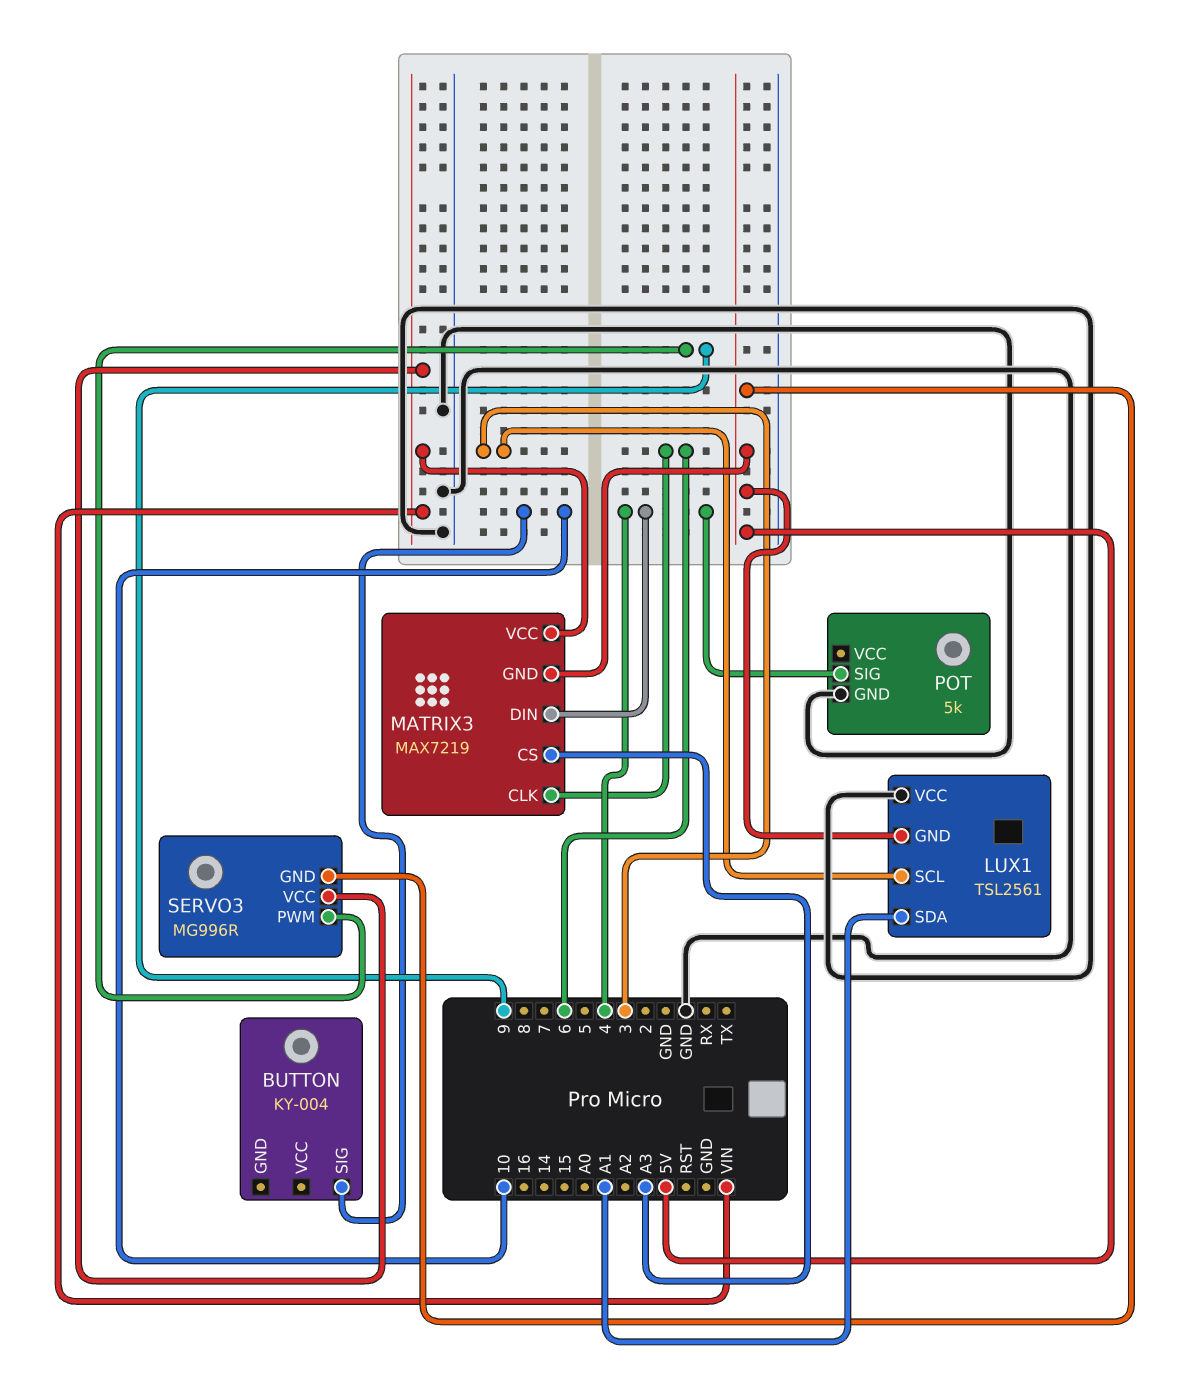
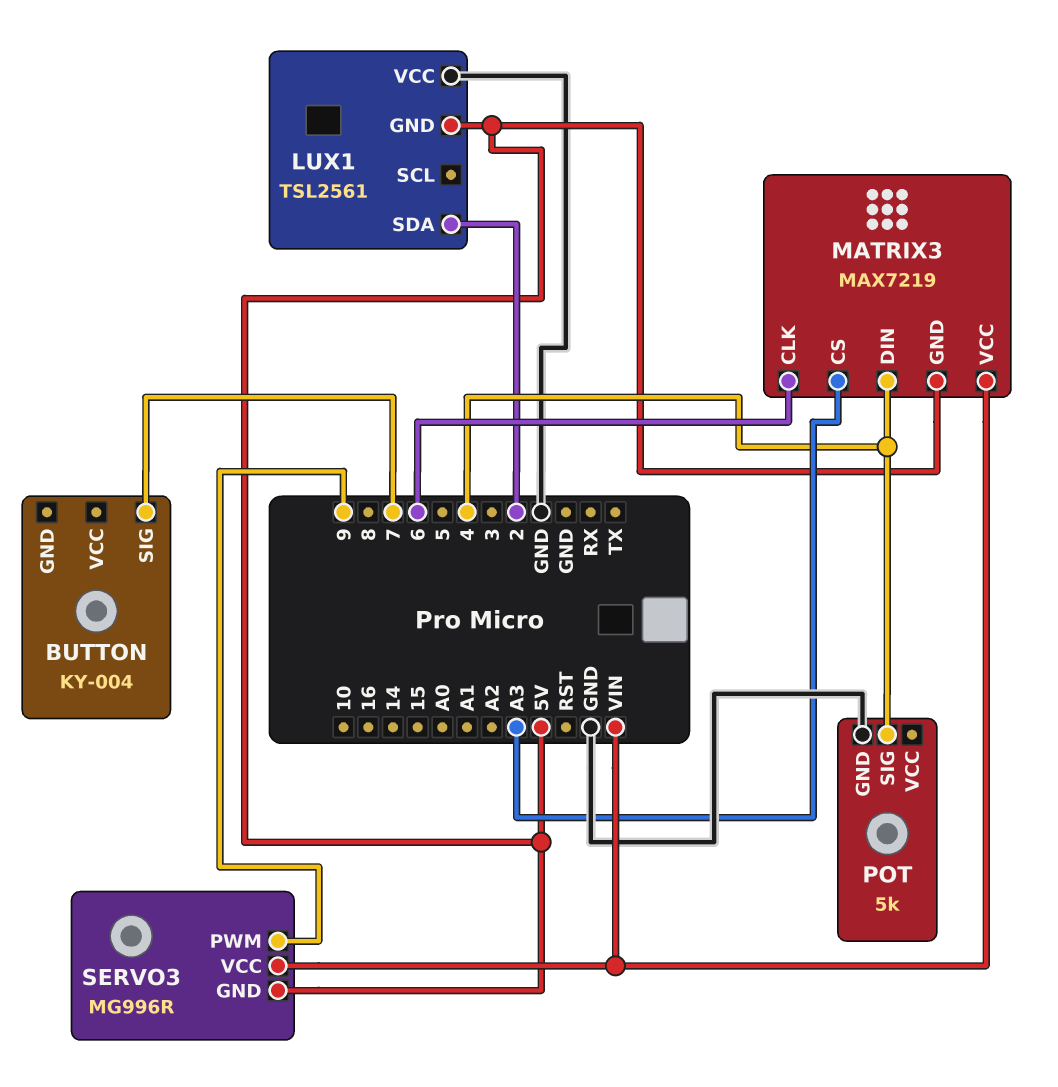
BUTTON pin SIG: 10 -> 7
LUX1 pin SCL: 3 -> none
LUX1 pin SDA: A1 -> 2

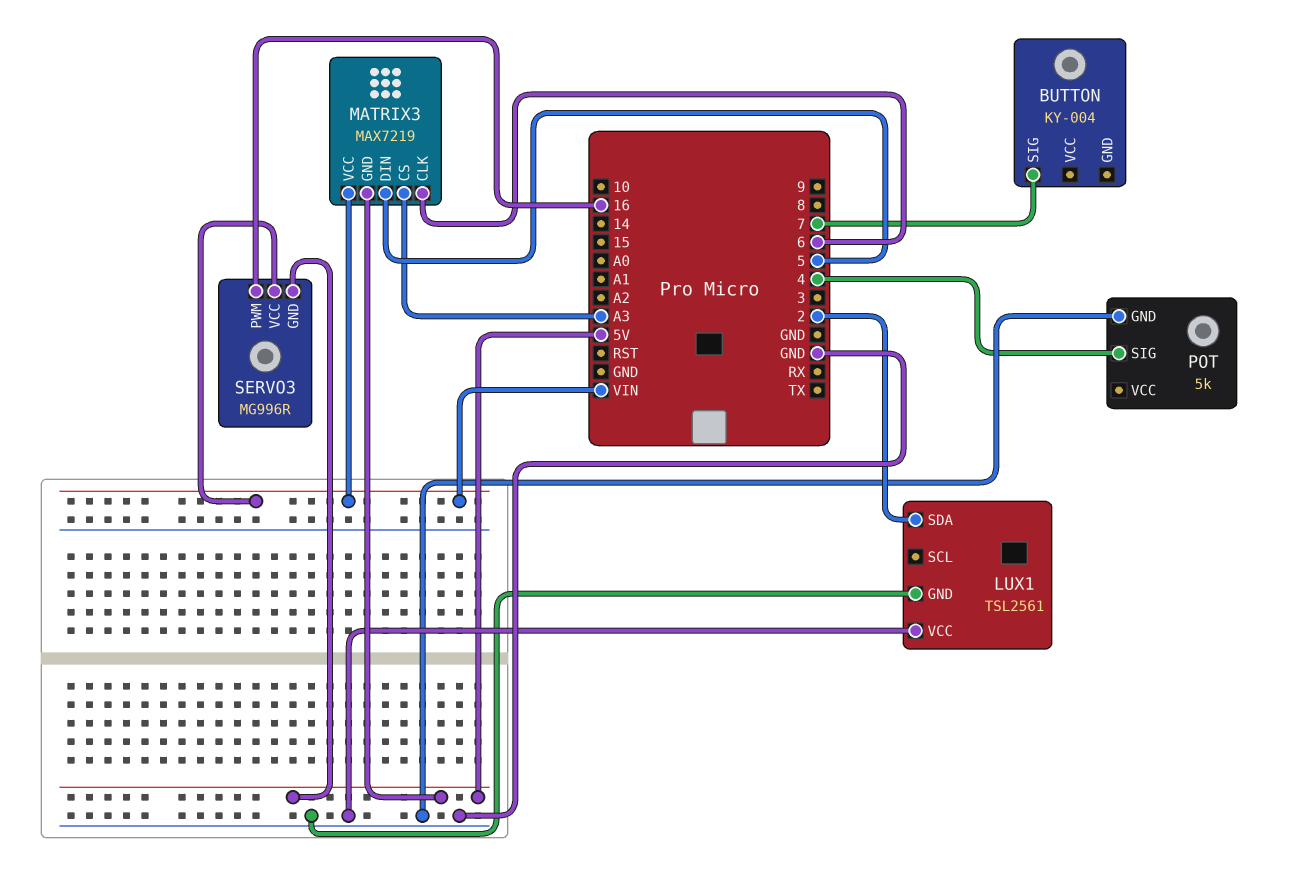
LUX1 pin GND: 5V -> GND
MATRIX3 pin DIN: 4 -> 5
SERVO3 pin PWM: 9 -> 16

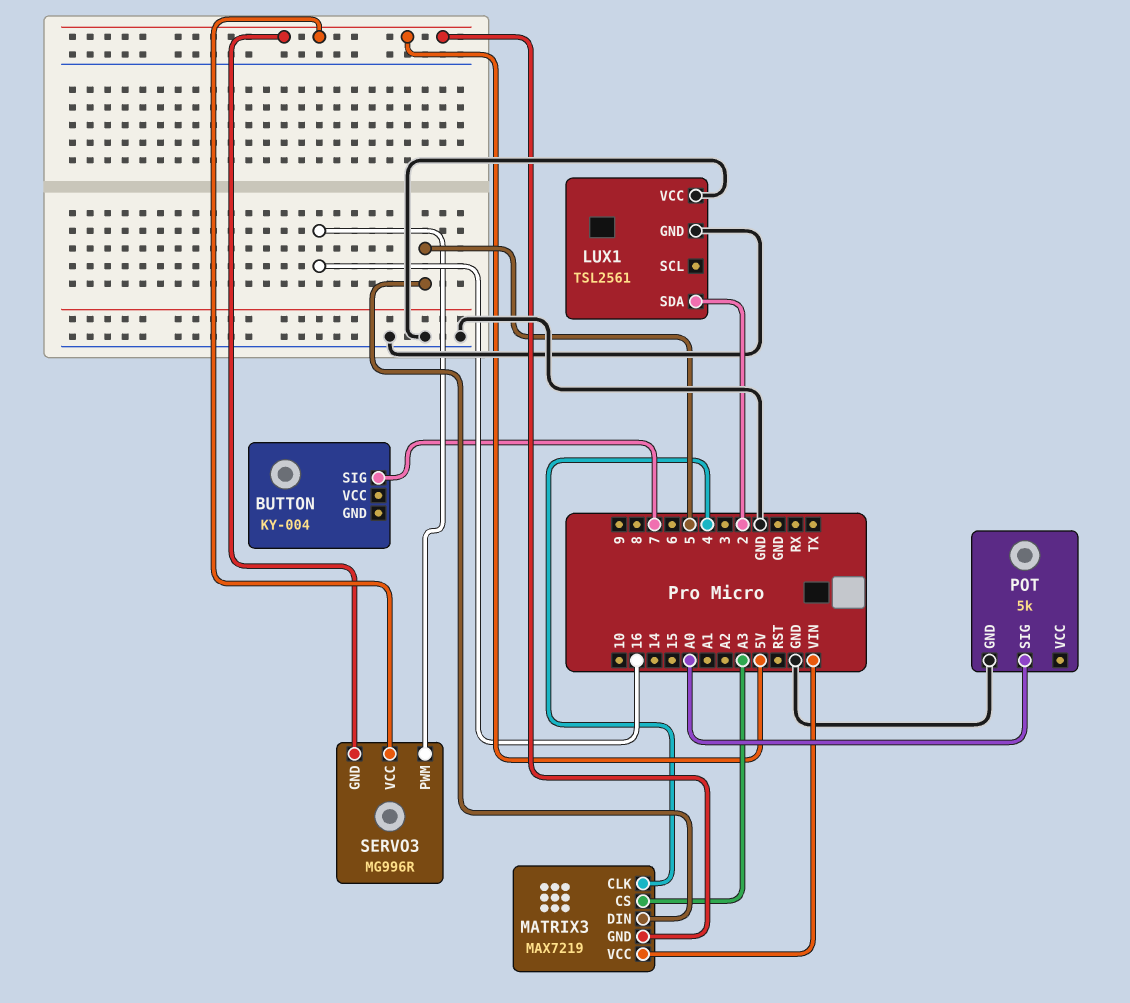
MATRIX3 pin CLK: 6 -> 4
POT pin SIG: 4 -> A0
SERVO3 pin VCC: VIN -> 5V

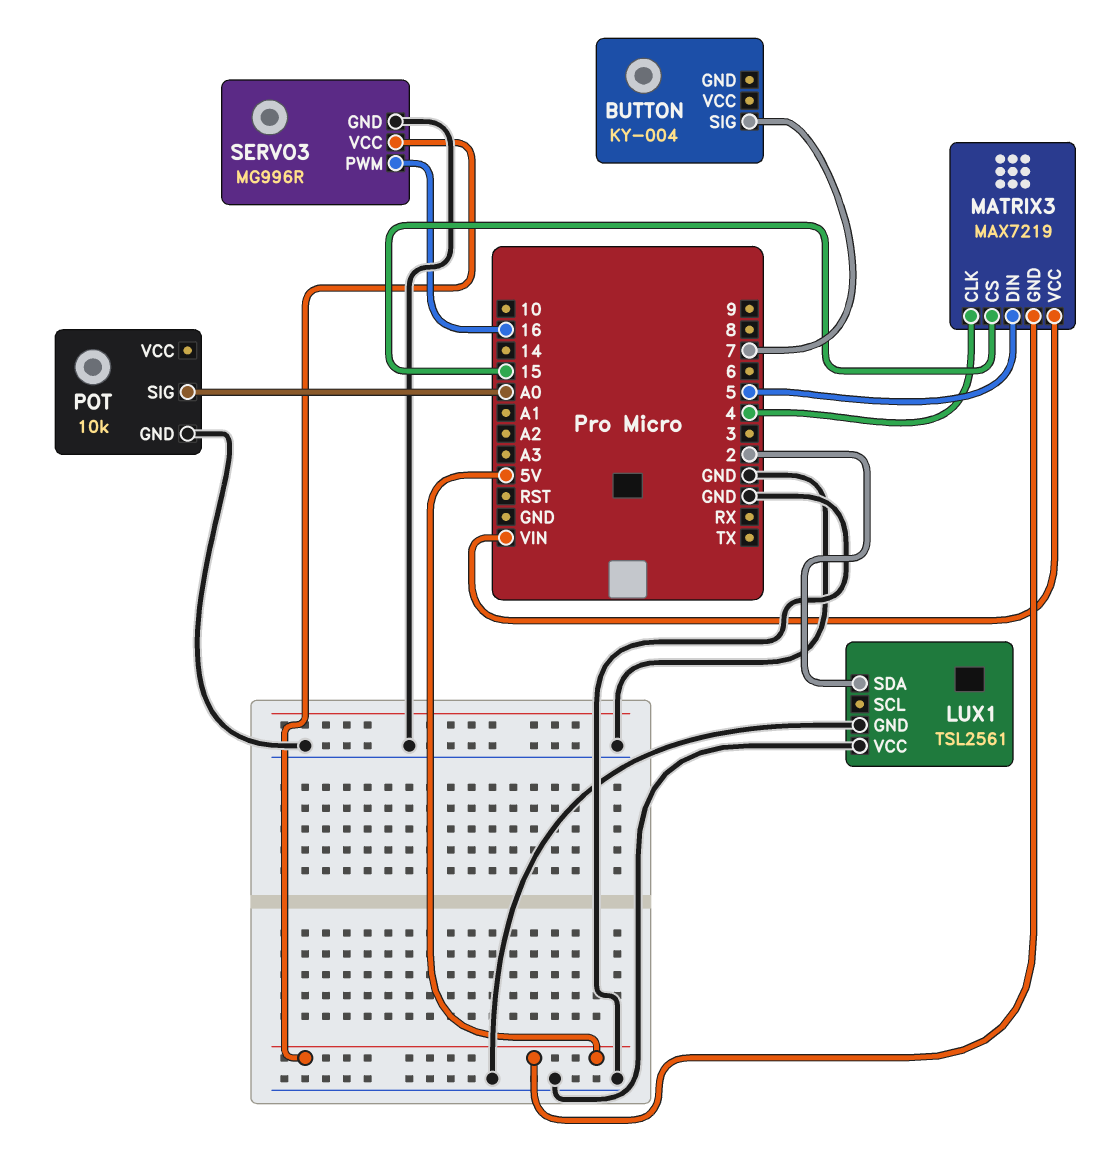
MATRIX3 pin CS: A3 -> 15
POT: 5k -> 10k
SERVO3 pin GND: 5V -> GND

